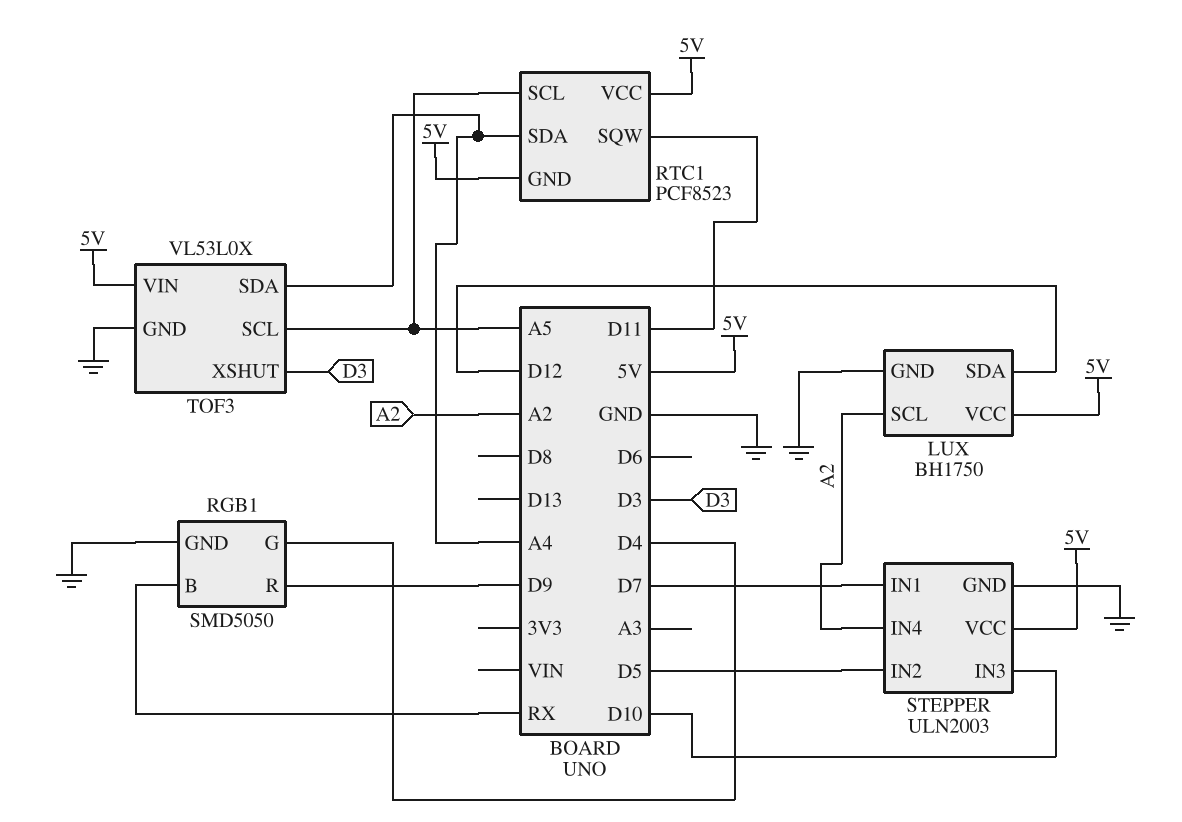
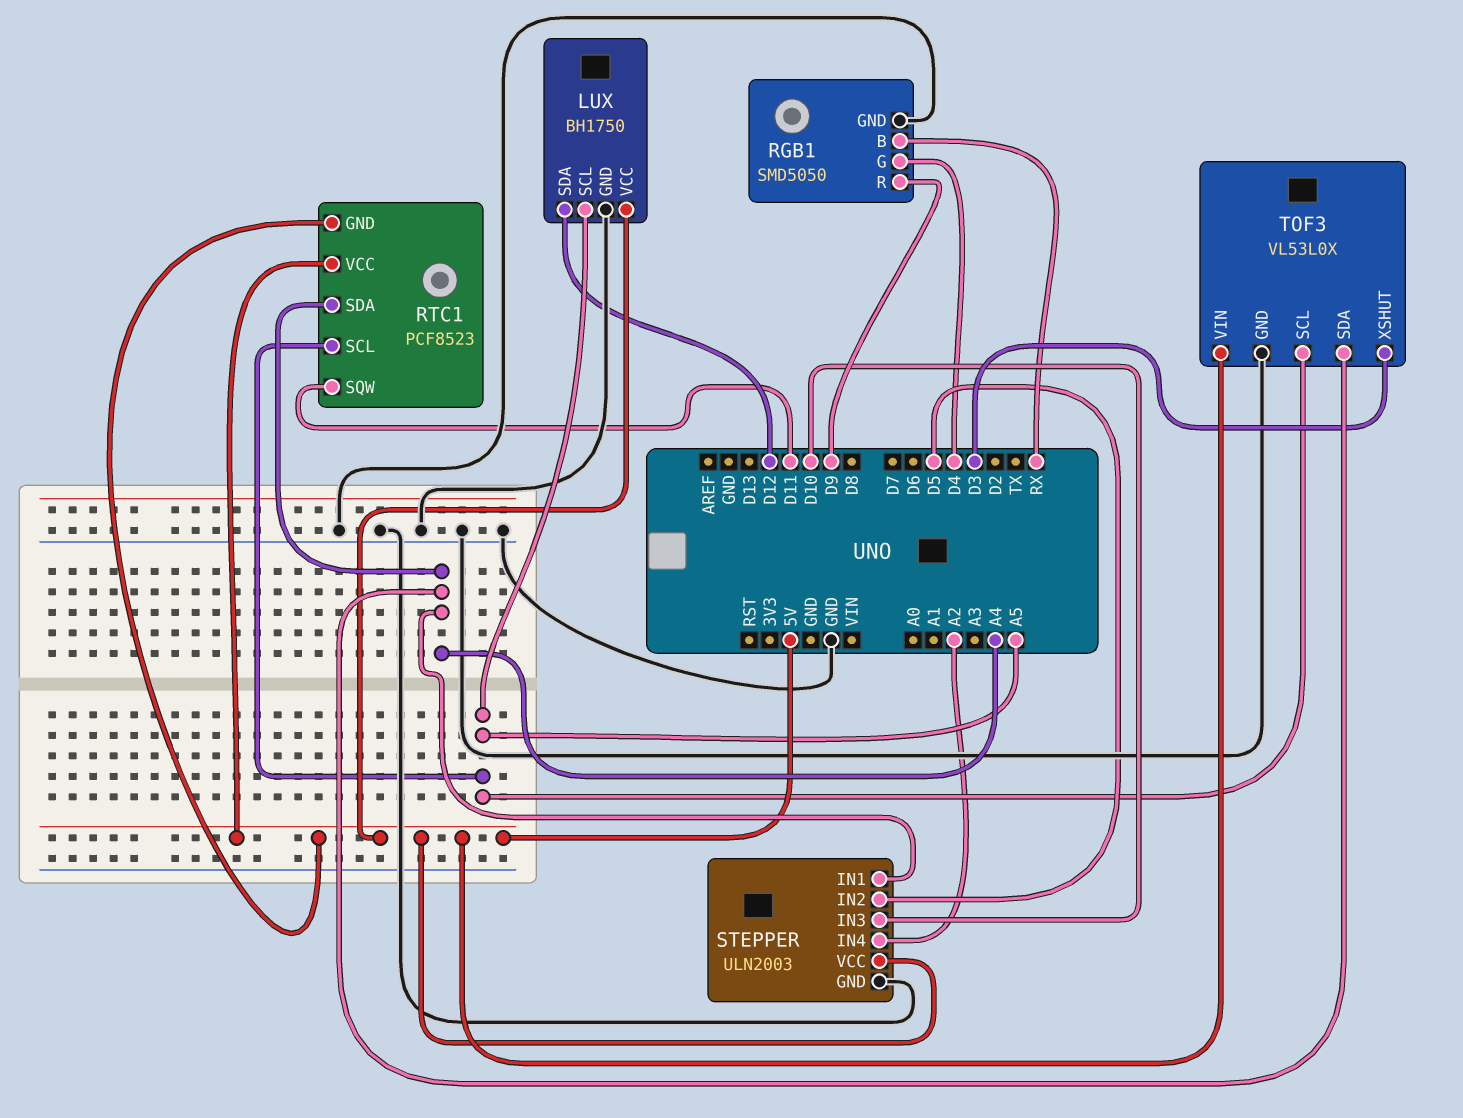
LUX pin SCL: A2 -> A5
STEPPER pin IN1: D7 -> A4

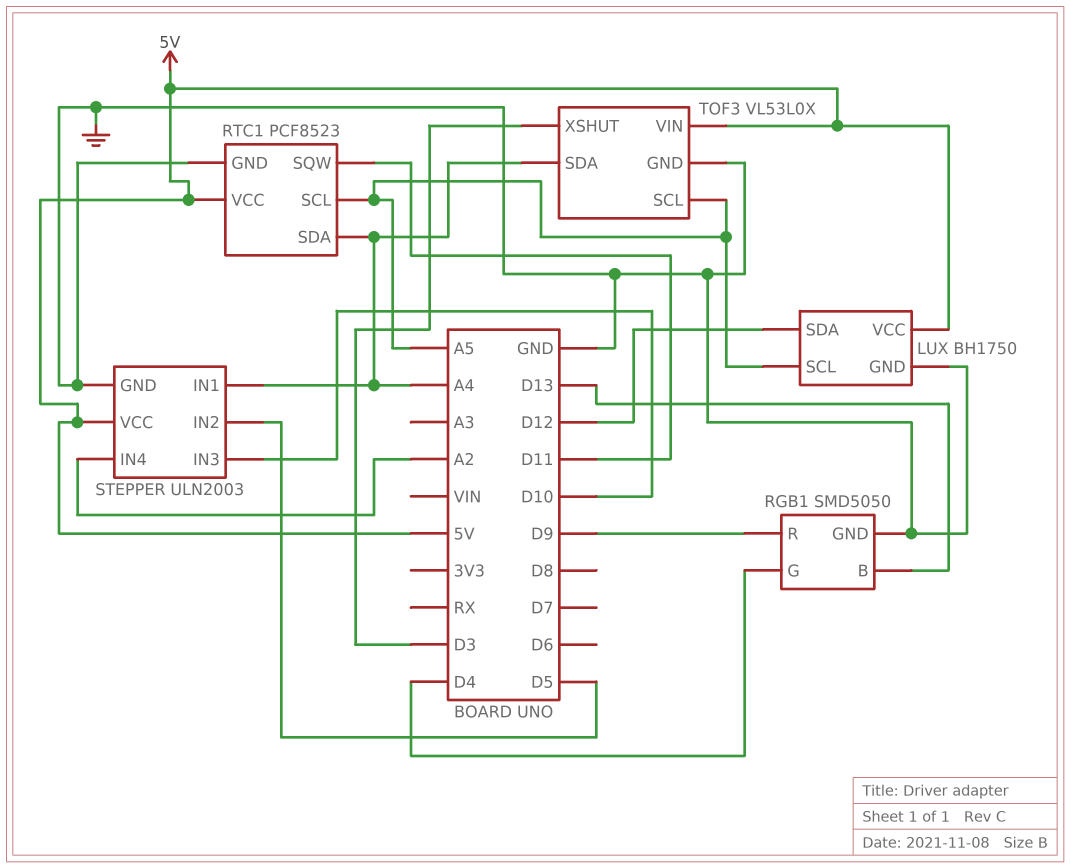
RGB1 pin B: RX -> D13
RTC1 pin GND: 5V -> GND

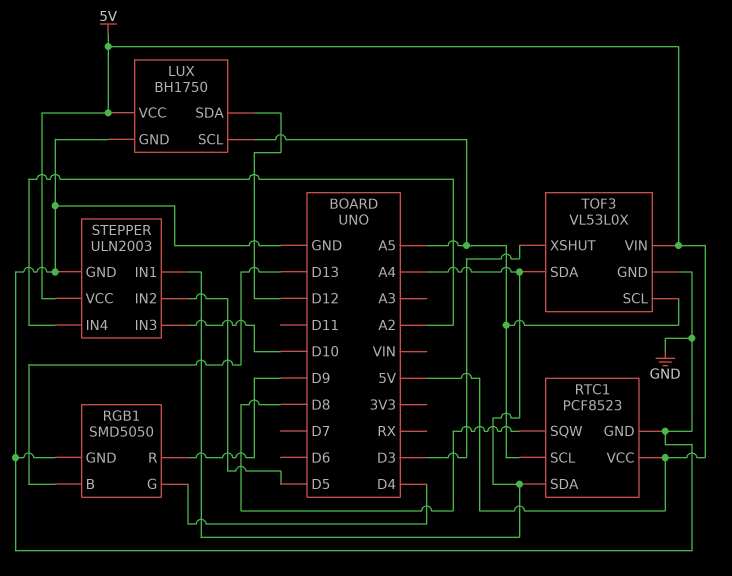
RTC1 pin SQW: D11 -> D8

